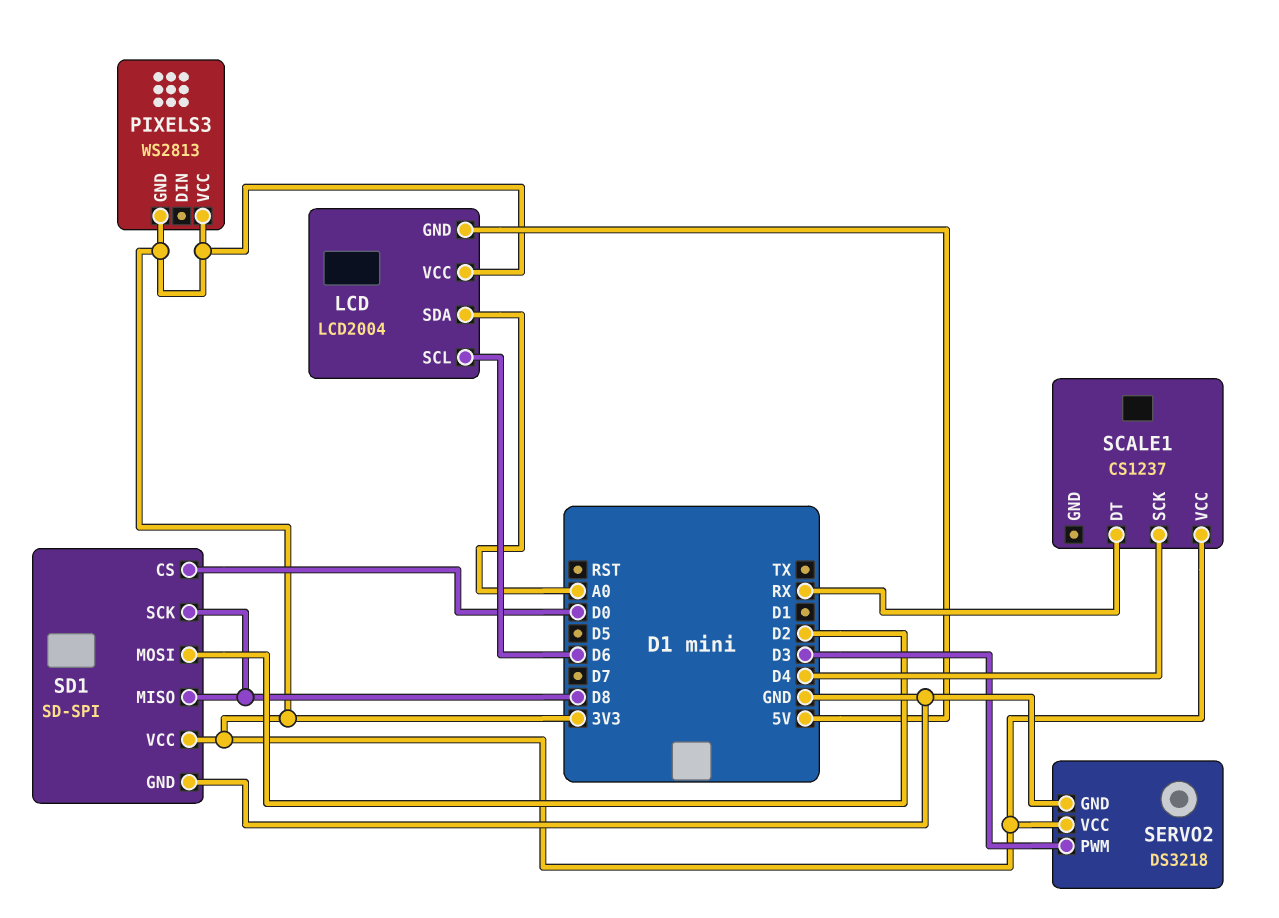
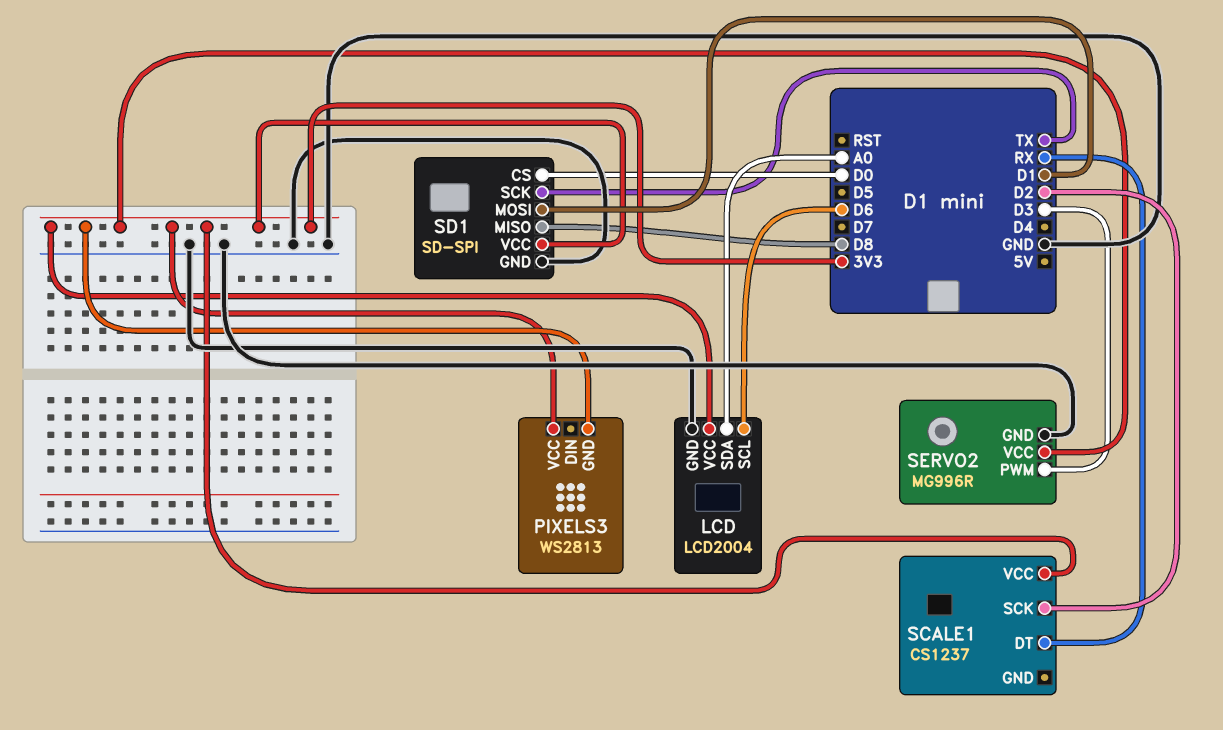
LCD pin GND: 5V -> GND
SCALE1 pin SCK: D4 -> D2
SD1 pin MOSI: D2 -> D1
SD1 pin SCK: D8 -> TX
SERVO2: DS3218 -> MG996R

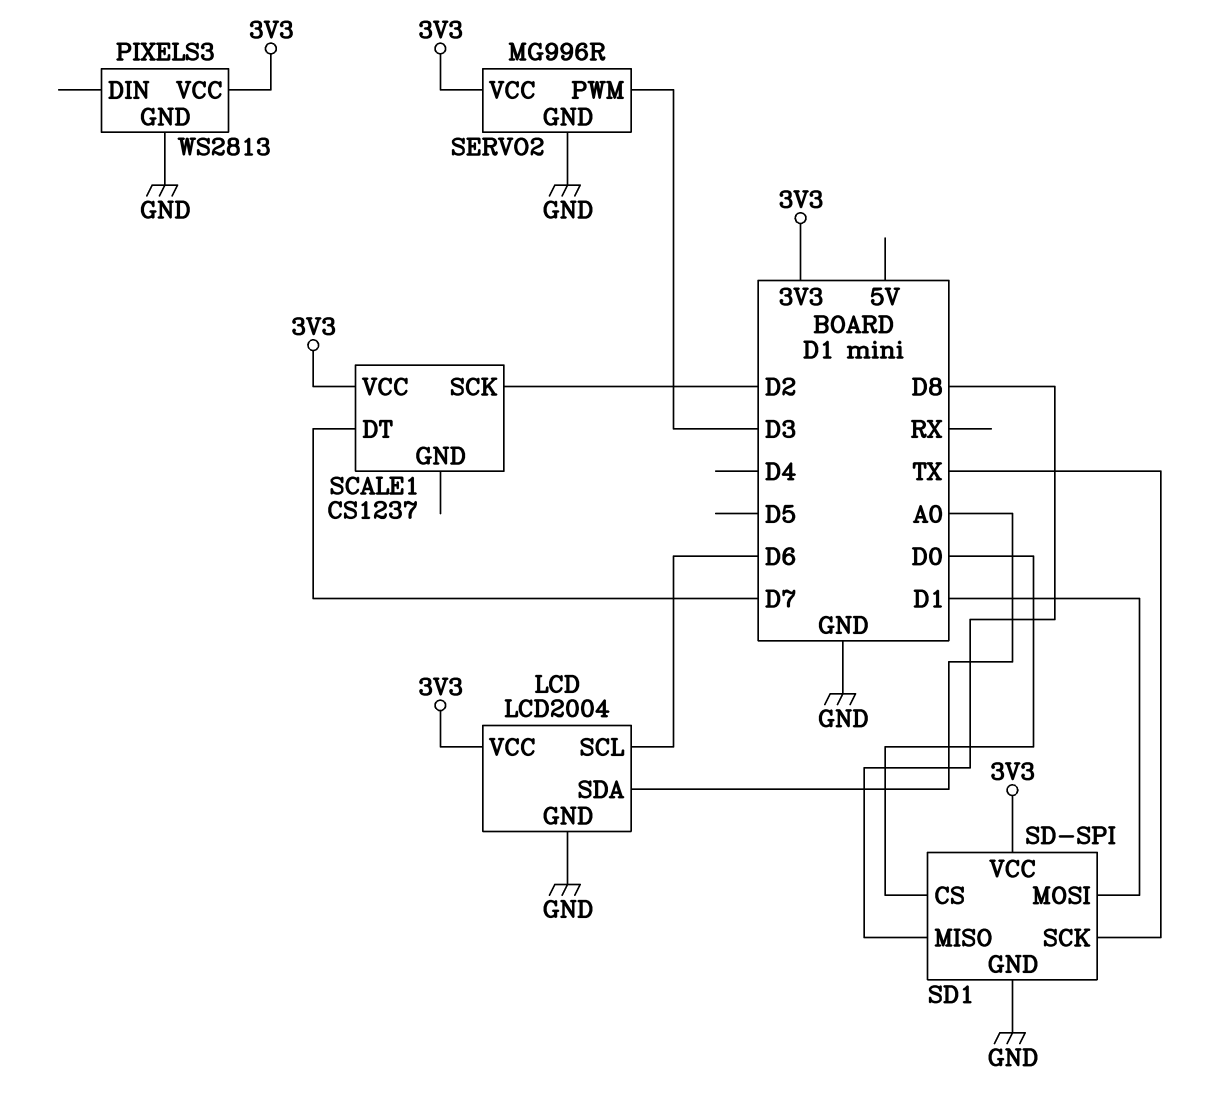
PIXELS3 pin GND: 3V3 -> GND
SCALE1 pin DT: RX -> D7

